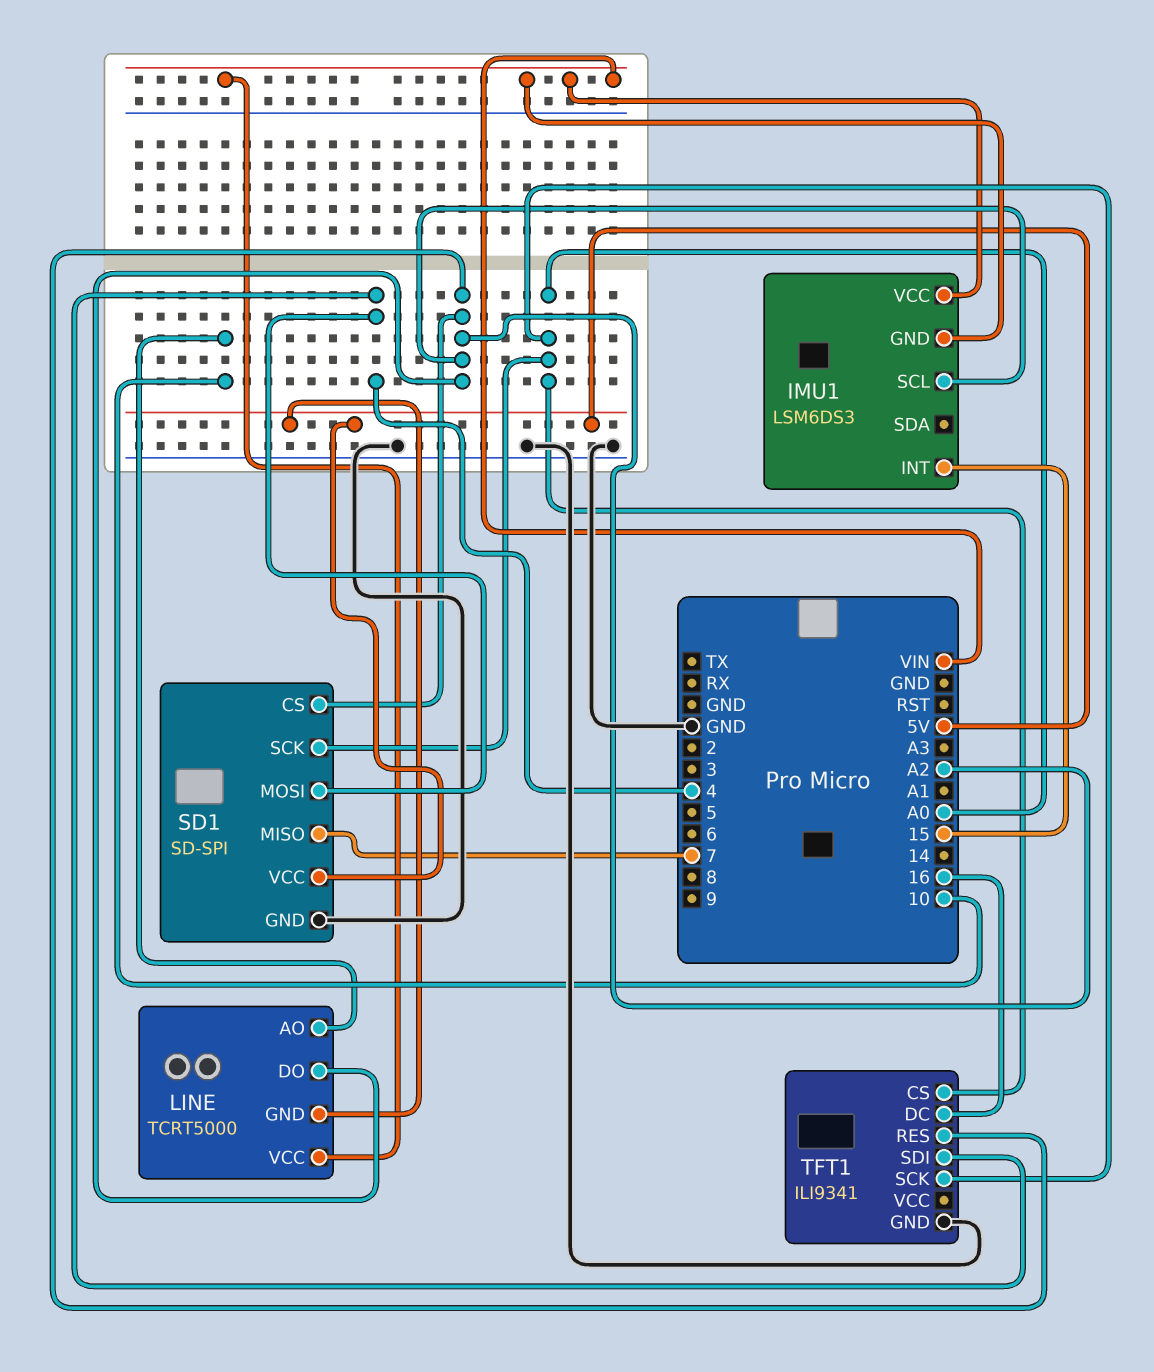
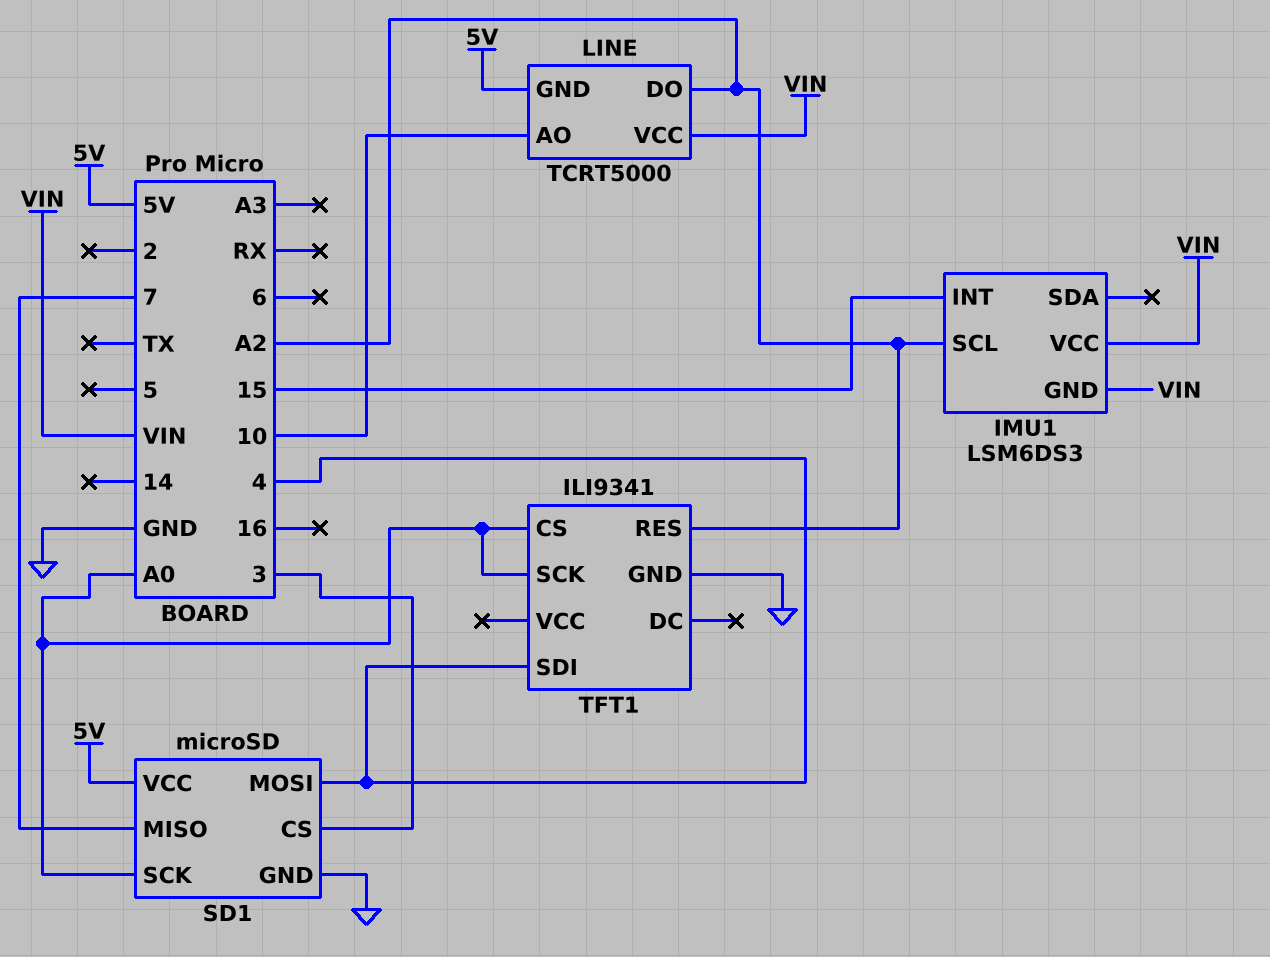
SD1: SD-SPI -> microSD
SD1 pin CS: A2 -> 3
TFT1 pin DC: 16 -> none

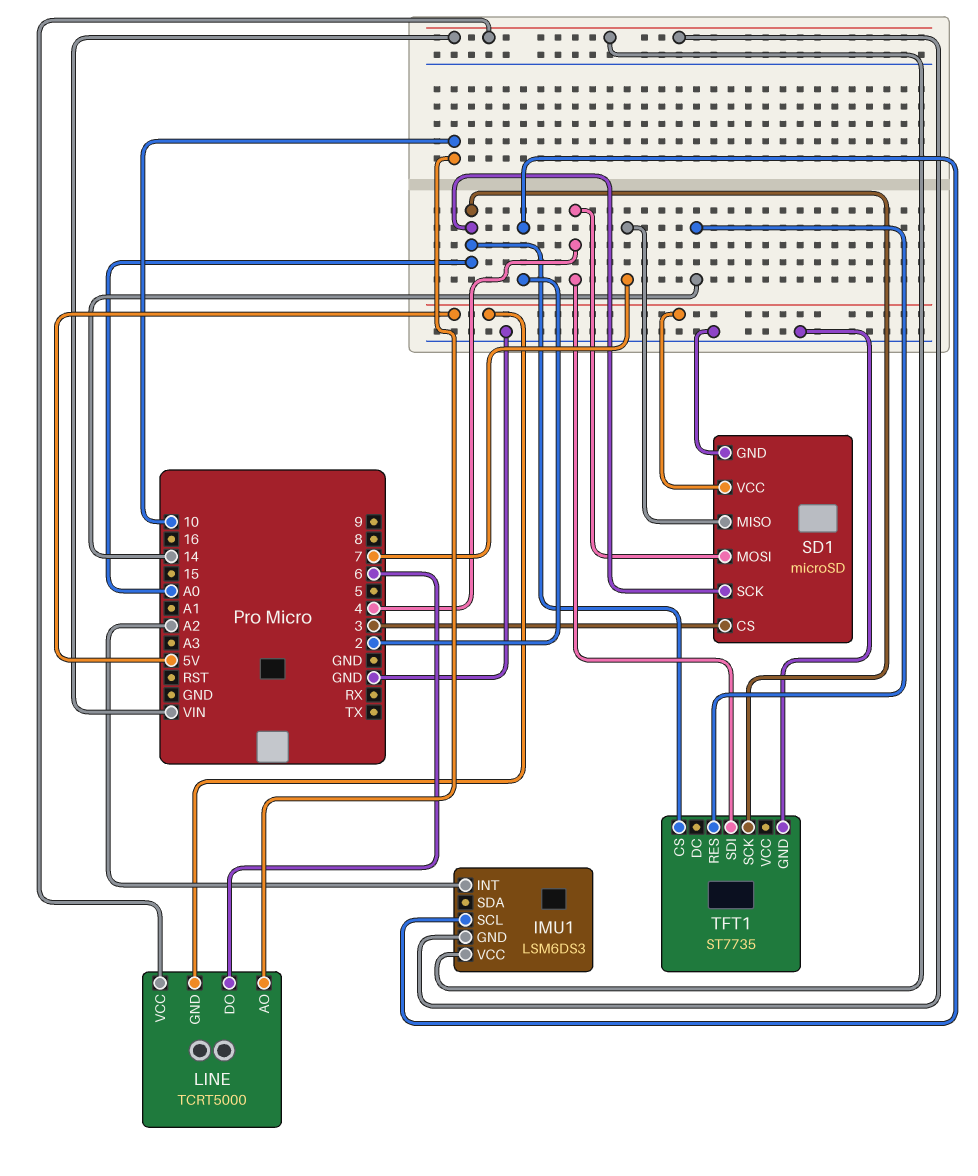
IMU1 pin INT: 15 -> A2
IMU1 pin SCL: A2 -> 2
LINE pin DO: A2 -> 6
TFT1: ILI9341 -> ST7735
TFT1 pin RES: A2 -> 14

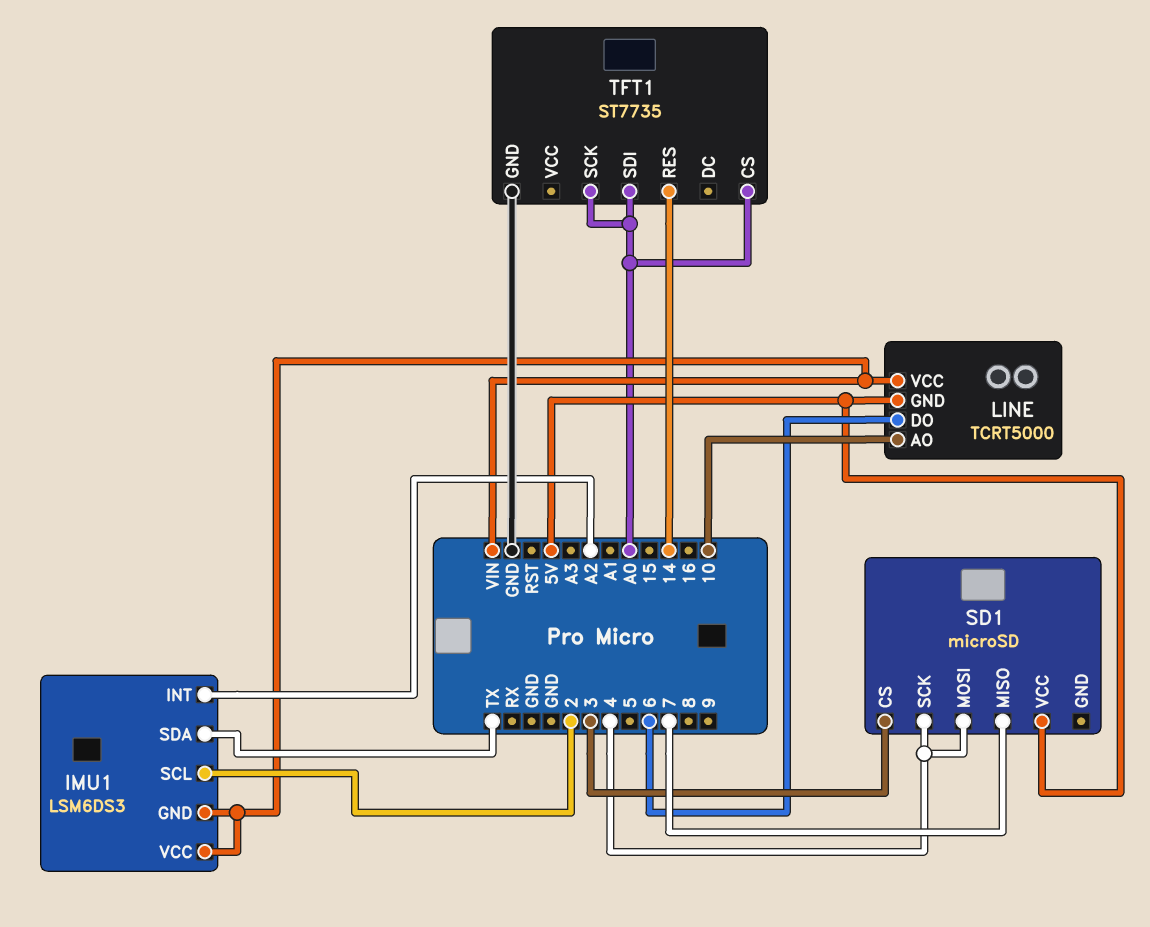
IMU1 pin SDA: none -> TX
SD1 pin GND: GND -> none
SD1 pin SCK: A0 -> 4
TFT1 pin SDI: 4 -> A0

